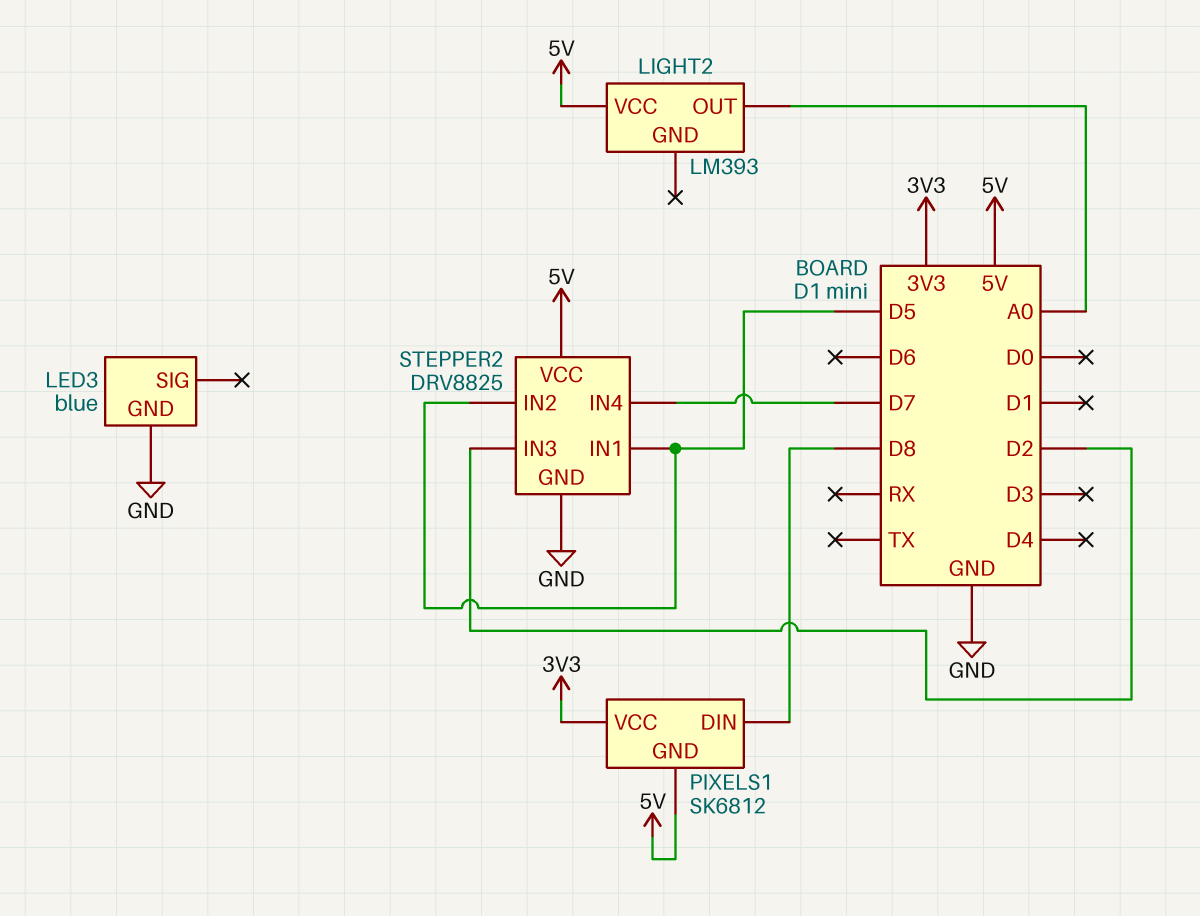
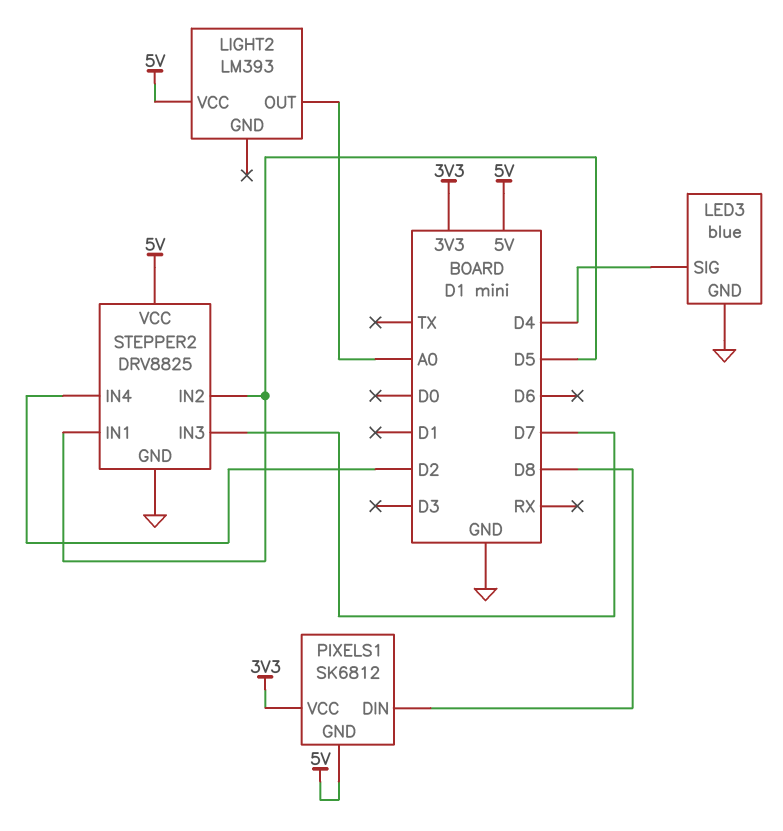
LED3 pin SIG: none -> D4
STEPPER2 pin IN3: D2 -> D7
STEPPER2 pin IN4: D7 -> D2

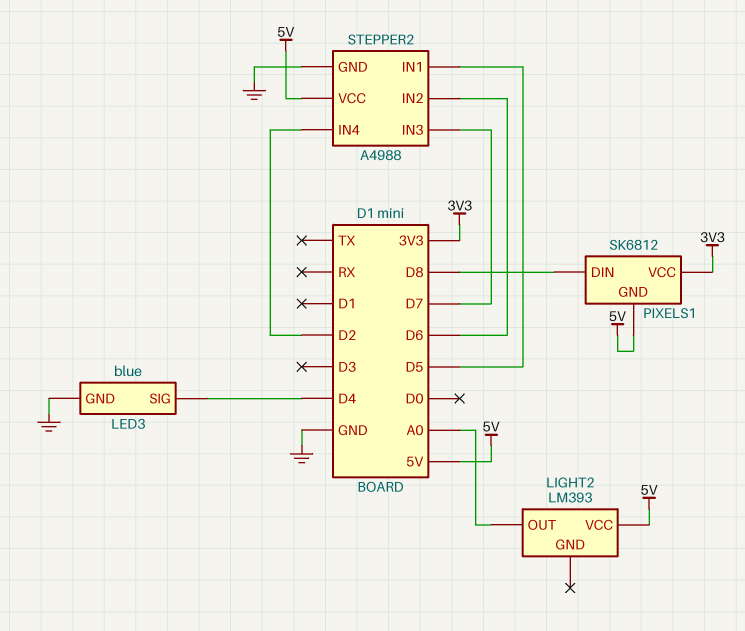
STEPPER2: DRV8825 -> A4988
STEPPER2 pin IN2: D5 -> D6

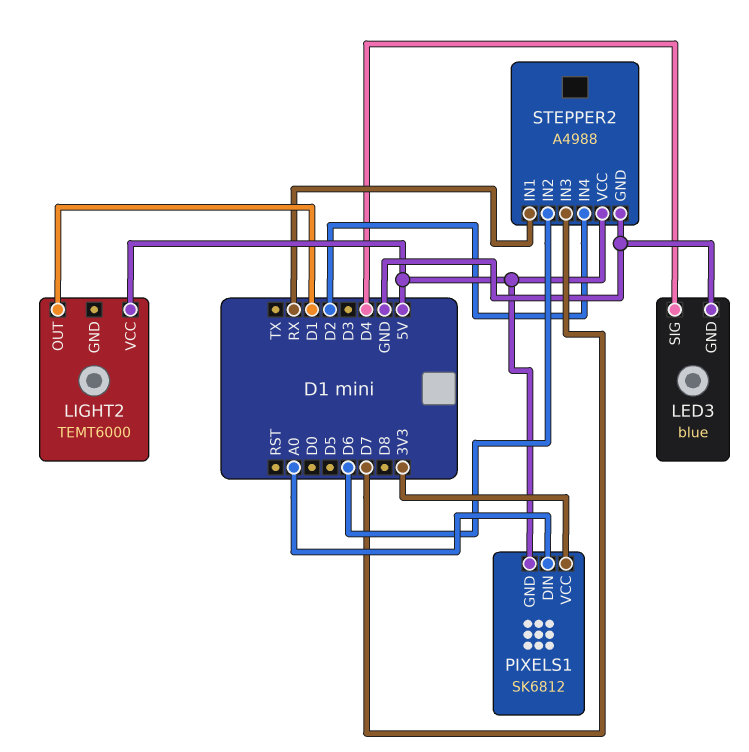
LIGHT2: LM393 -> TEMT6000
LIGHT2 pin OUT: A0 -> D1
PIXELS1 pin DIN: D8 -> A0
STEPPER2 pin IN1: D5 -> RX

